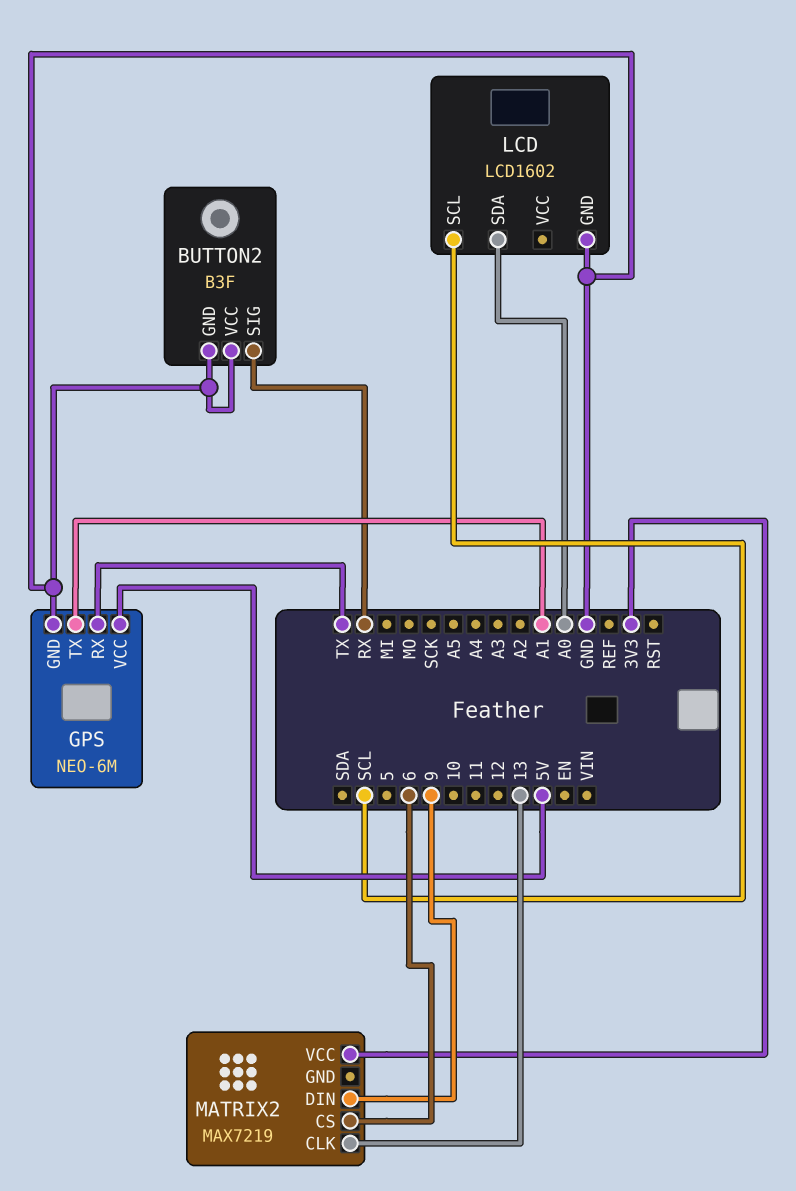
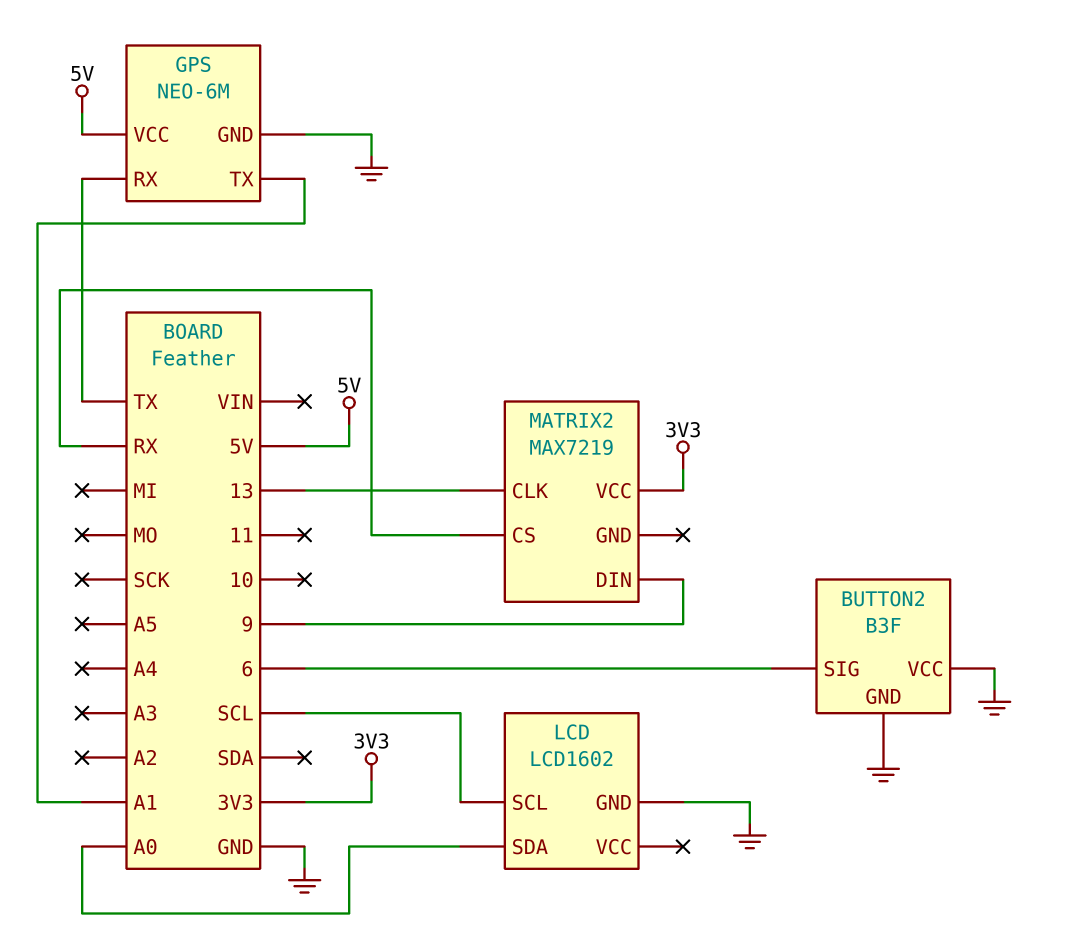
BUTTON2 pin SIG: RX -> 6
MATRIX2 pin CS: 6 -> RX

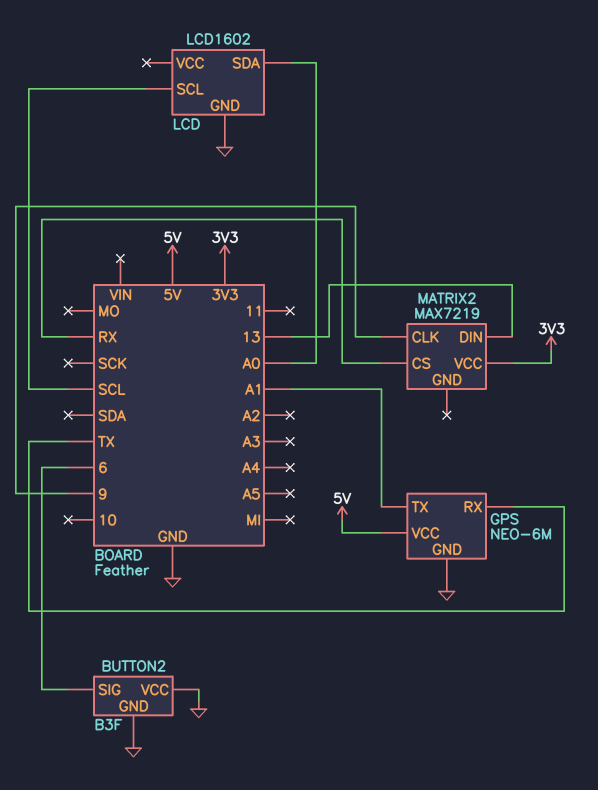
MATRIX2 pin CLK: 13 -> 9
MATRIX2 pin DIN: 9 -> 13

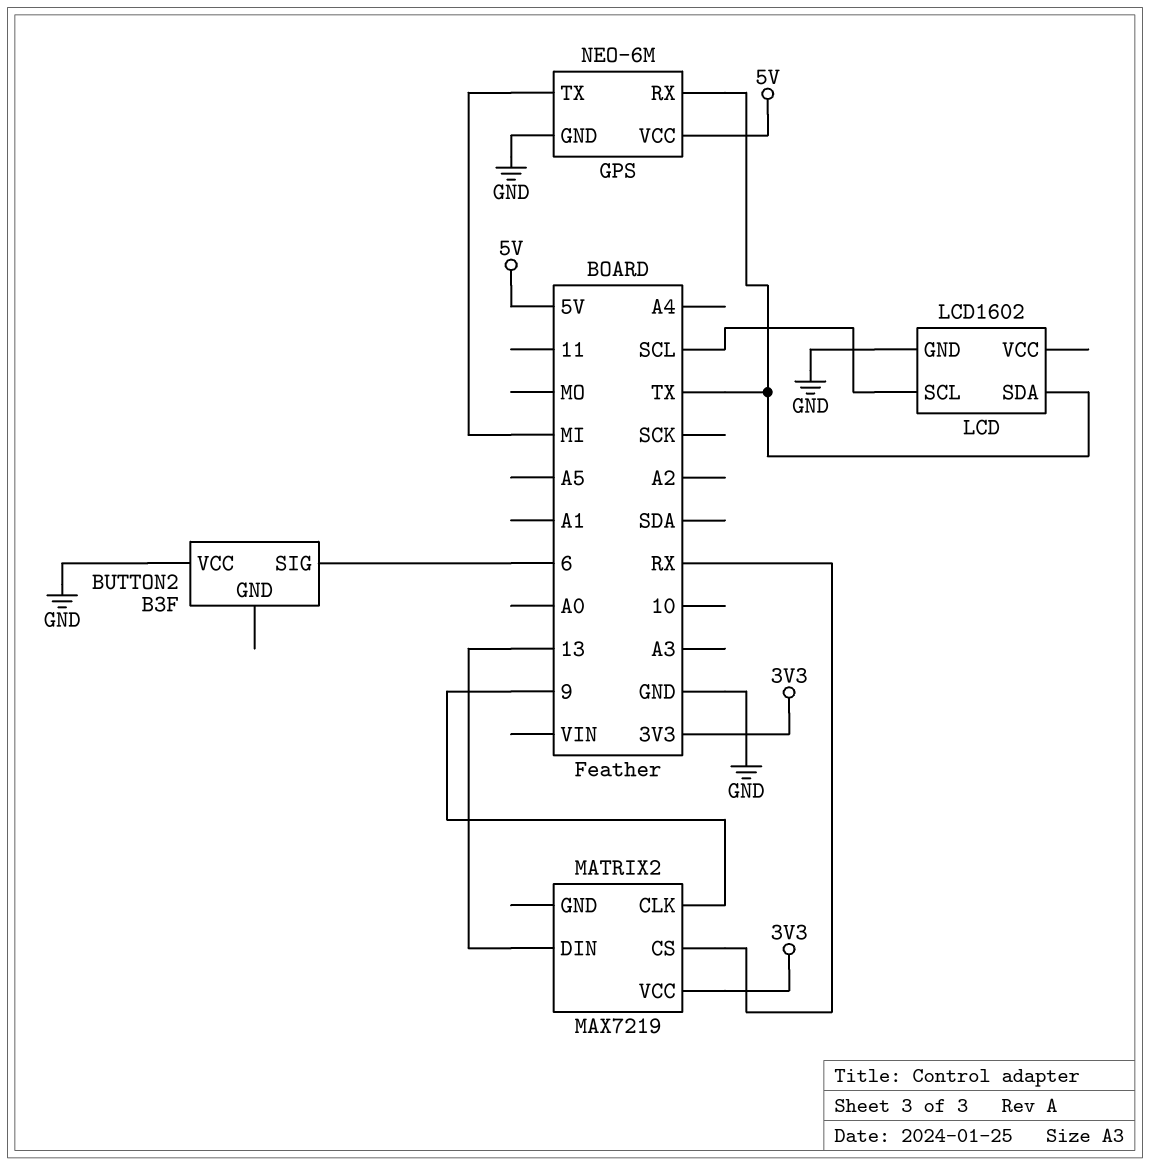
BUTTON2 pin GND: GND -> none
GPS pin TX: A1 -> MI
LCD pin SDA: A0 -> TX

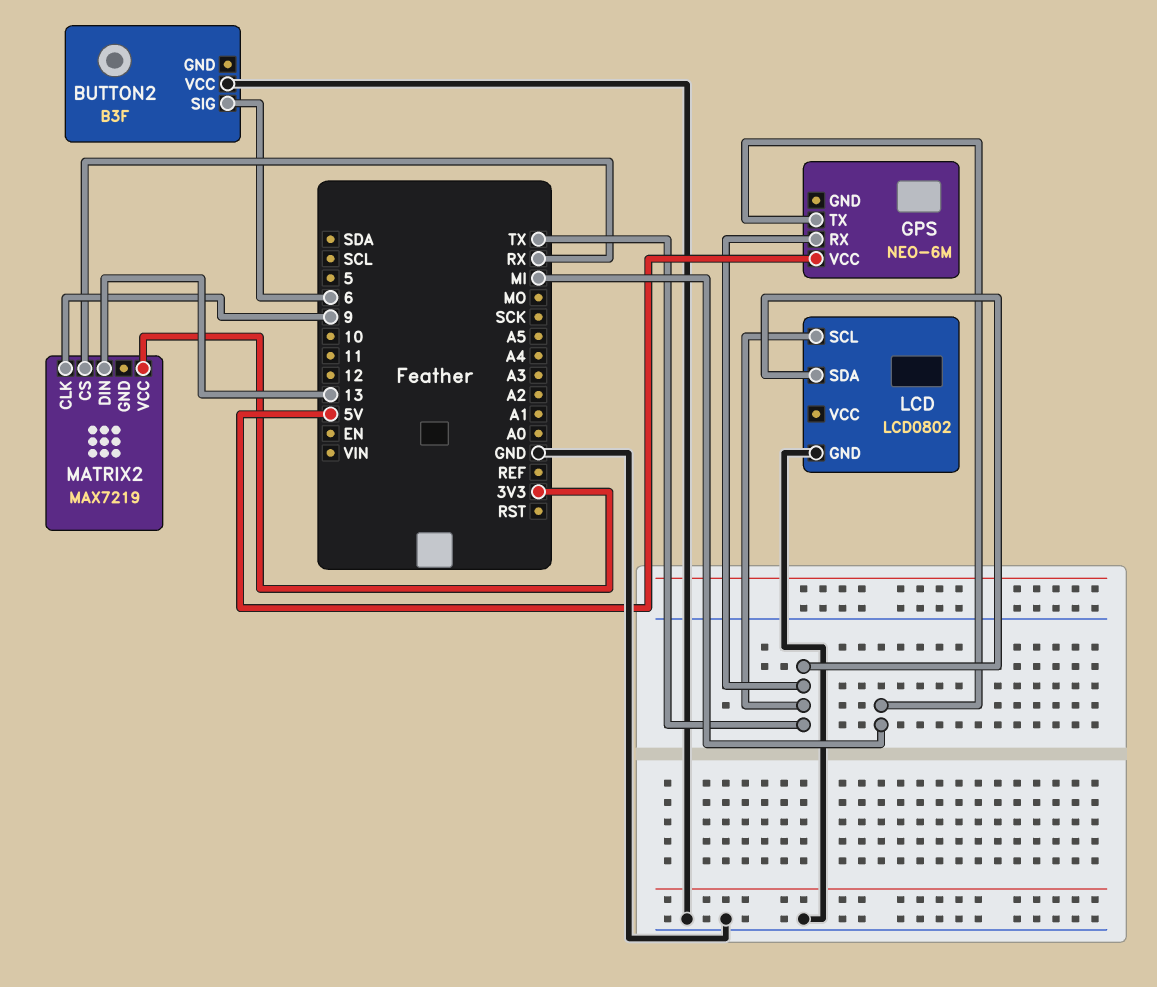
GPS pin GND: GND -> none
LCD: LCD1602 -> LCD0802
LCD pin SCL: SCL -> TX

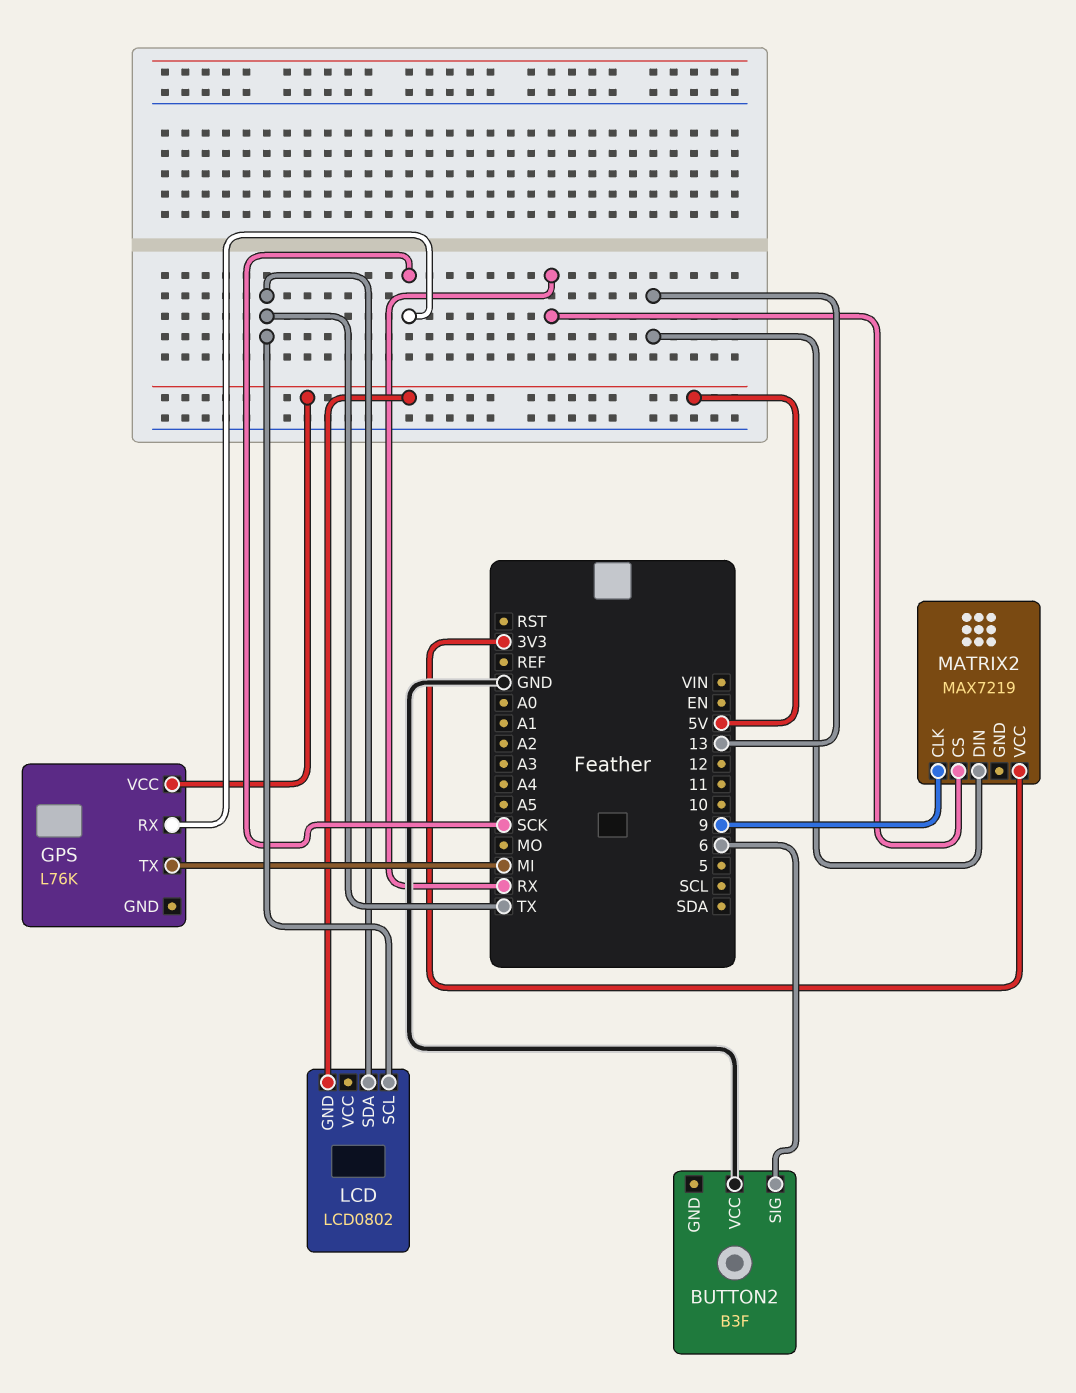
GPS: NEO-6M -> L76K
GPS pin RX: TX -> SCK
LCD pin GND: GND -> 5V

